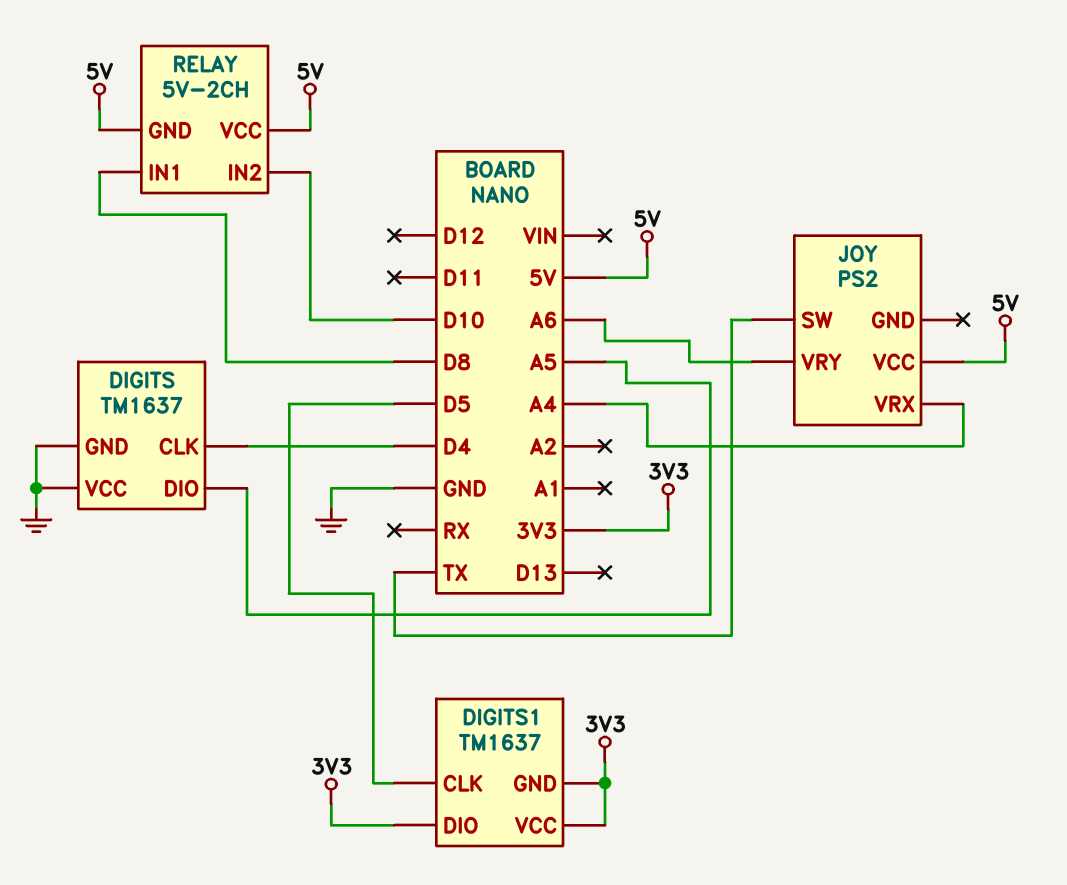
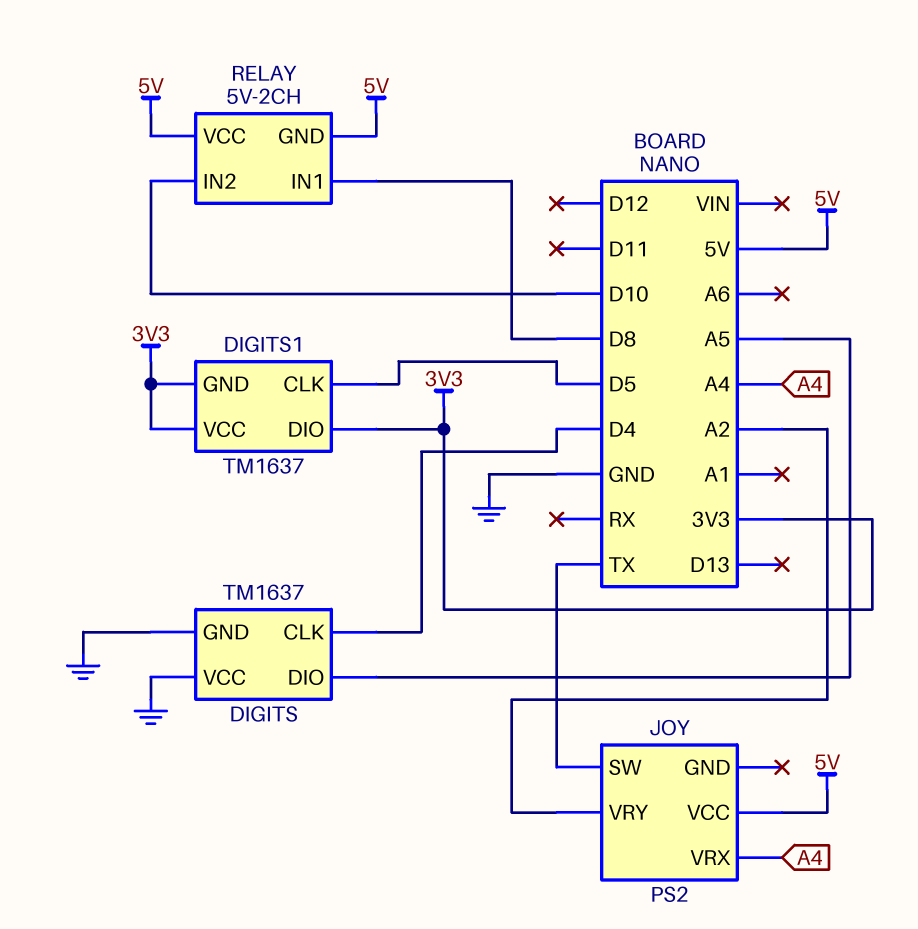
JOY pin VRY: A6 -> A2

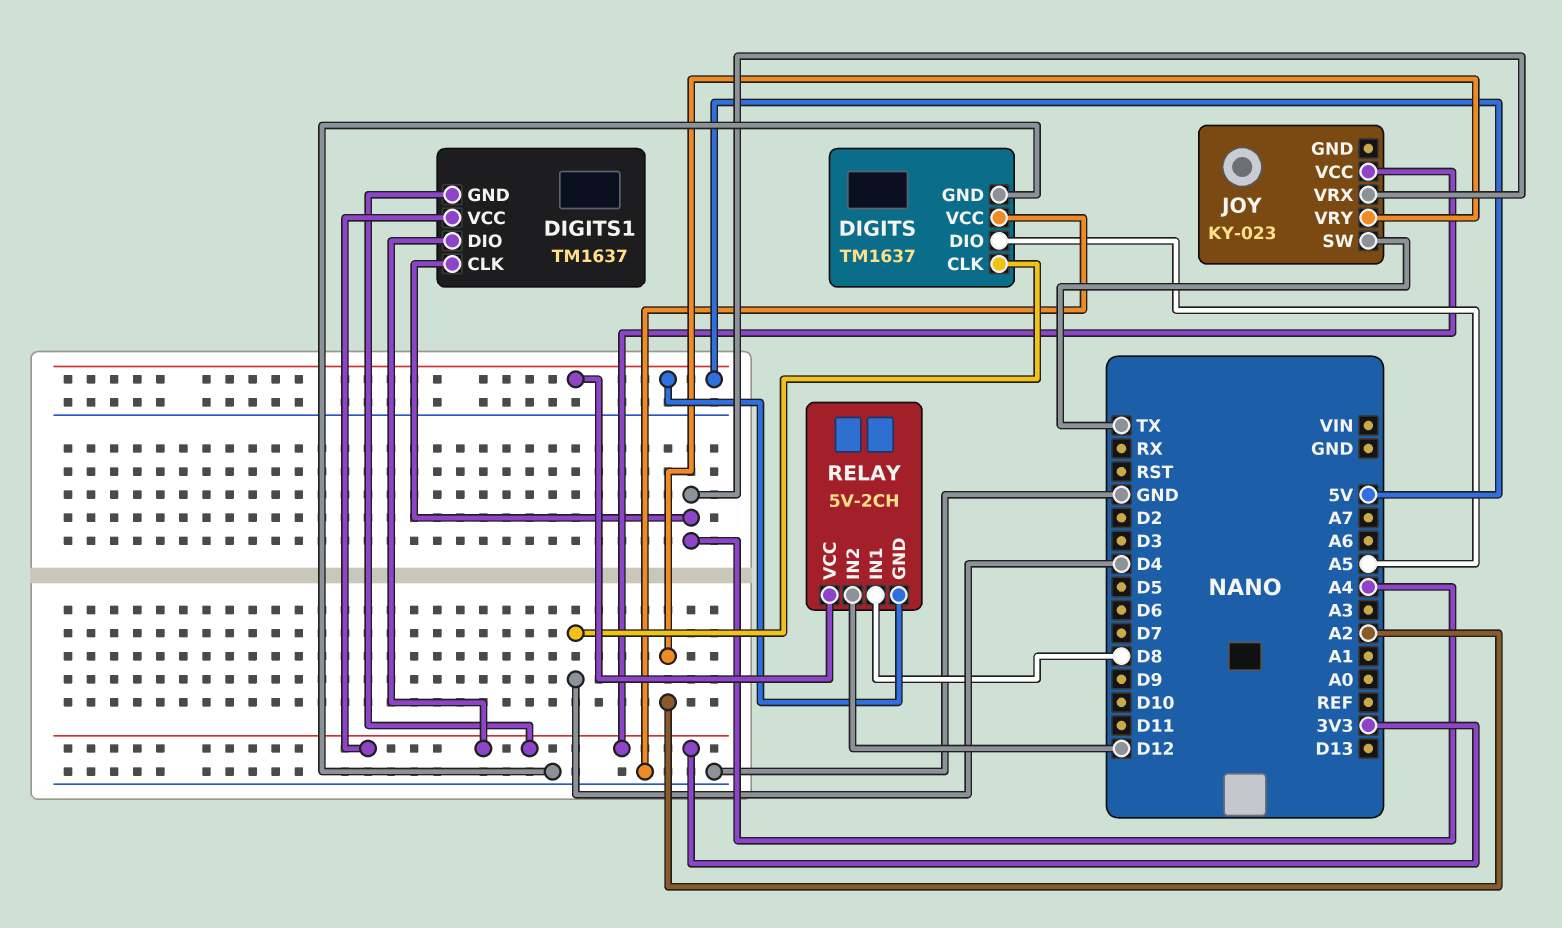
DIGITS1 pin CLK: D5 -> A4
JOY: PS2 -> KY-023
JOY pin VCC: 5V -> 3V3
RELAY pin IN2: D10 -> D12

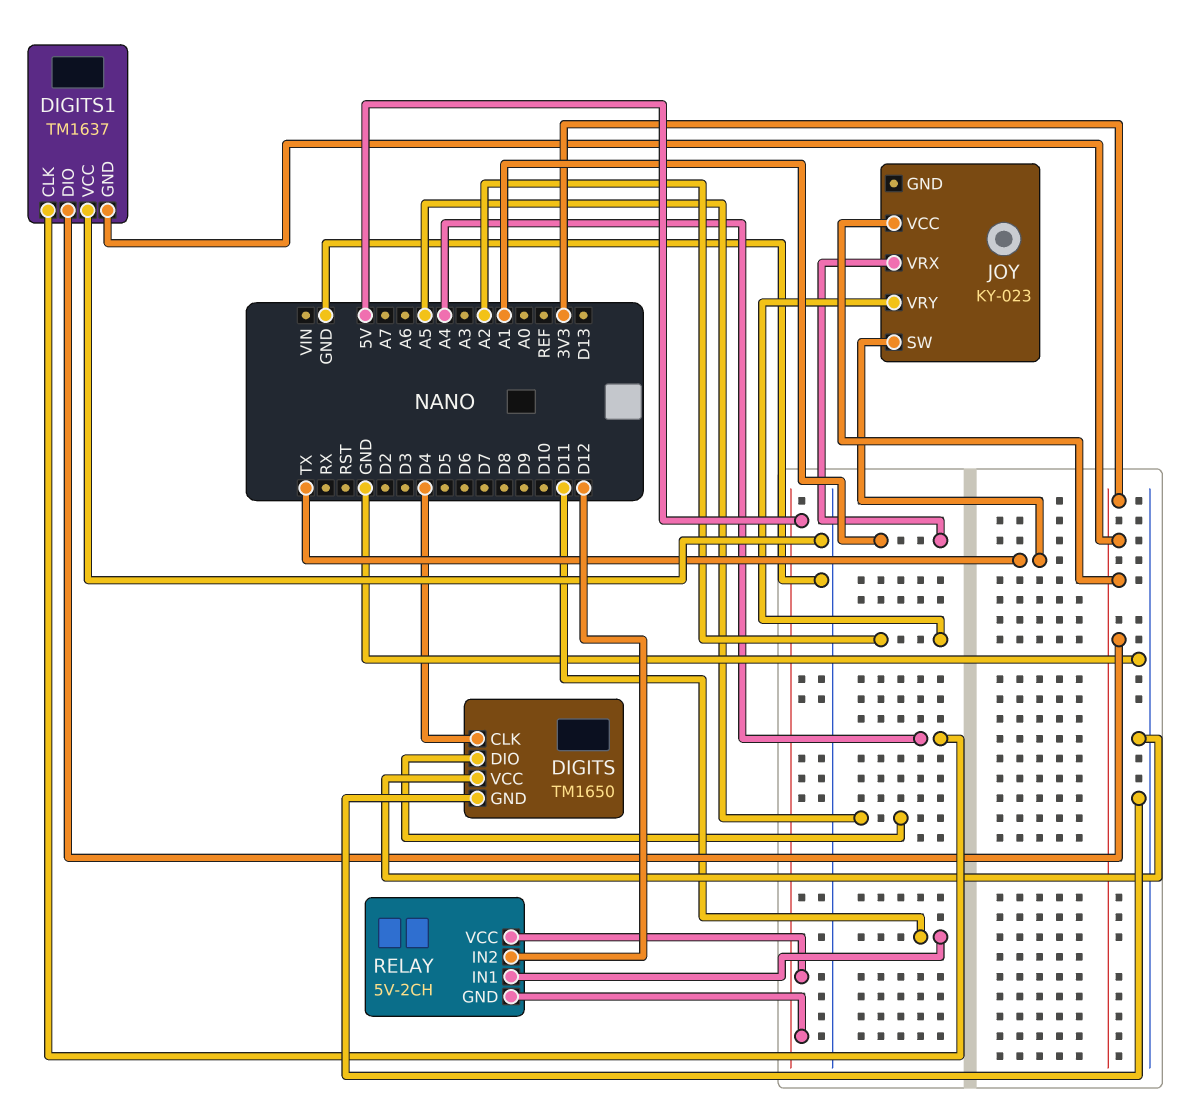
DIGITS: TM1637 -> TM1650
DIGITS1 pin VCC: 3V3 -> GND
JOY pin VRX: A4 -> A1
RELAY pin IN1: D8 -> D11

